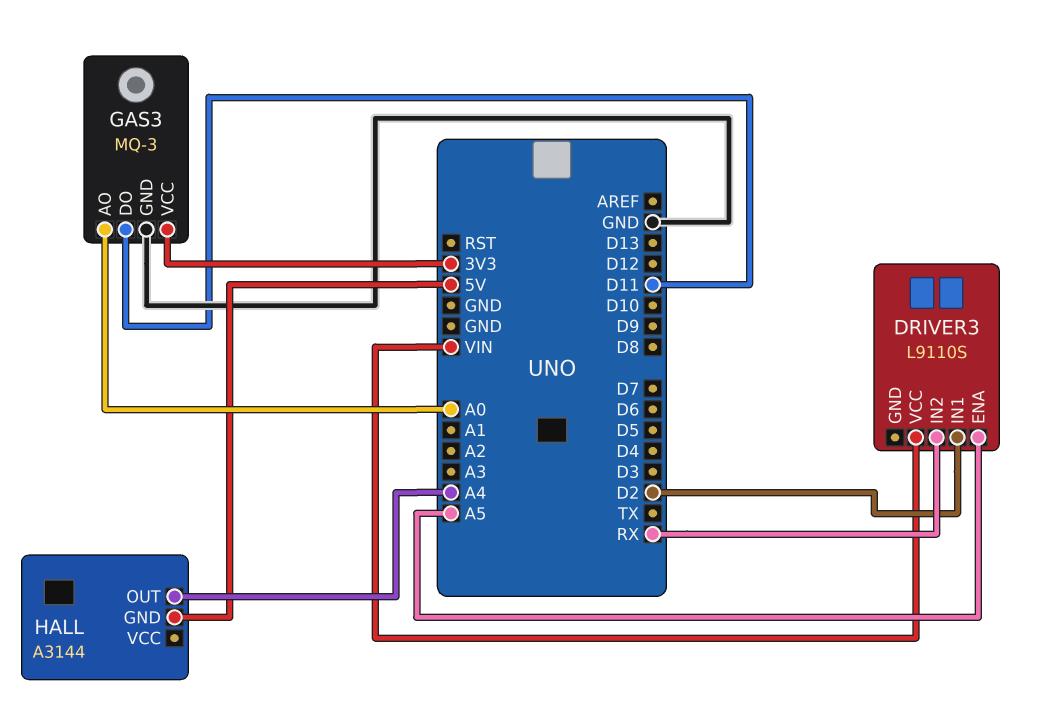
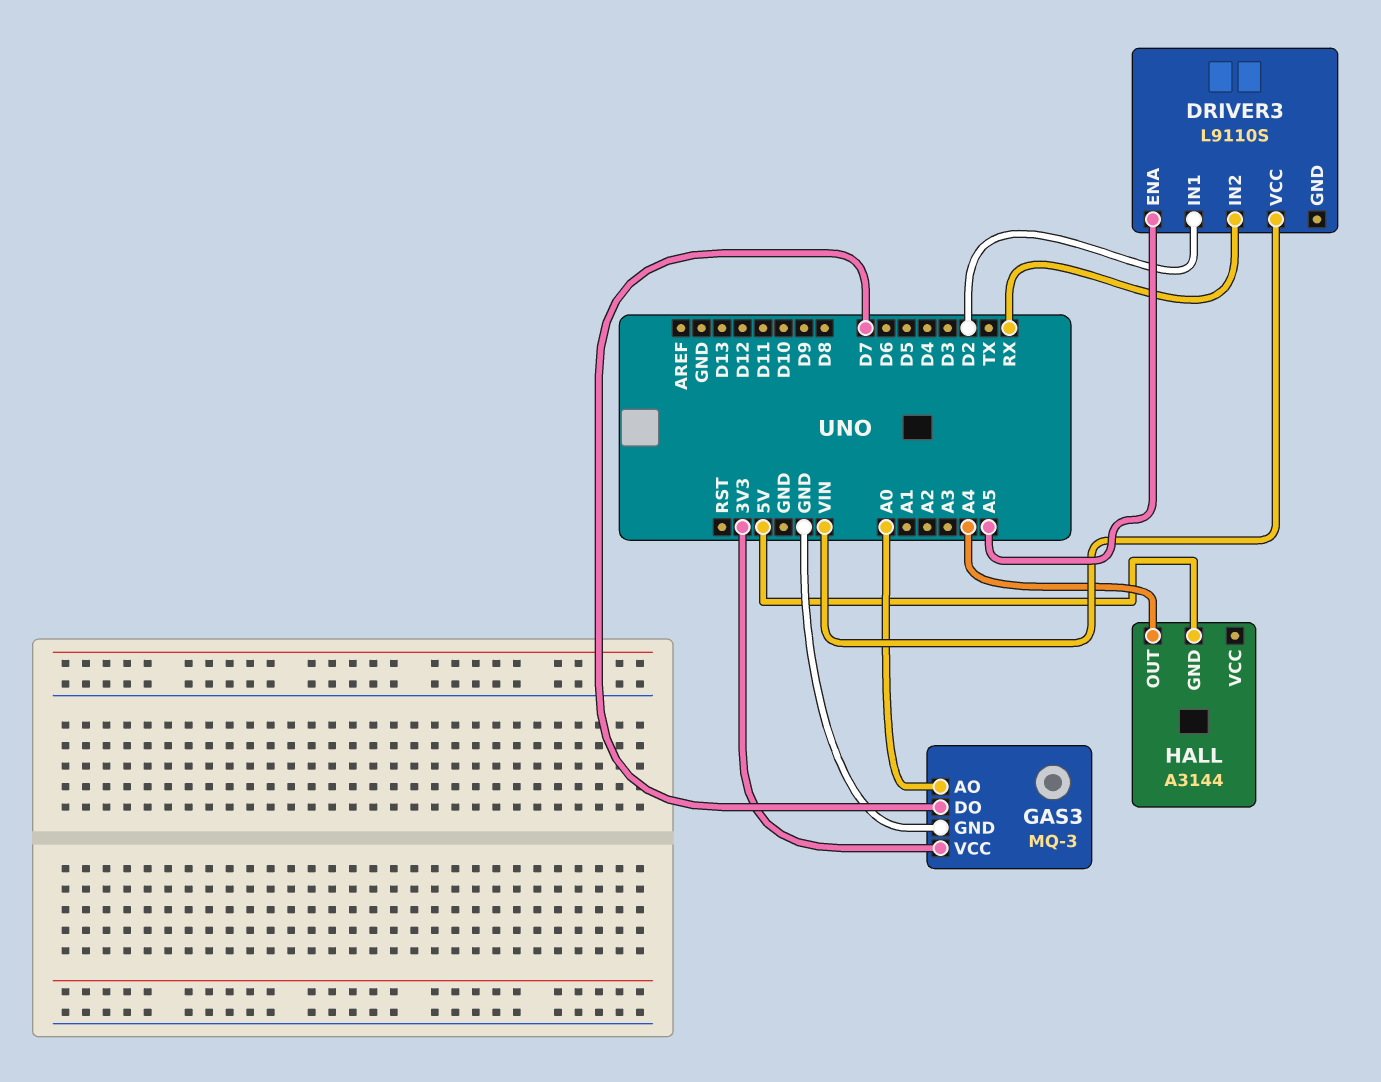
GAS3 pin DO: D11 -> D7

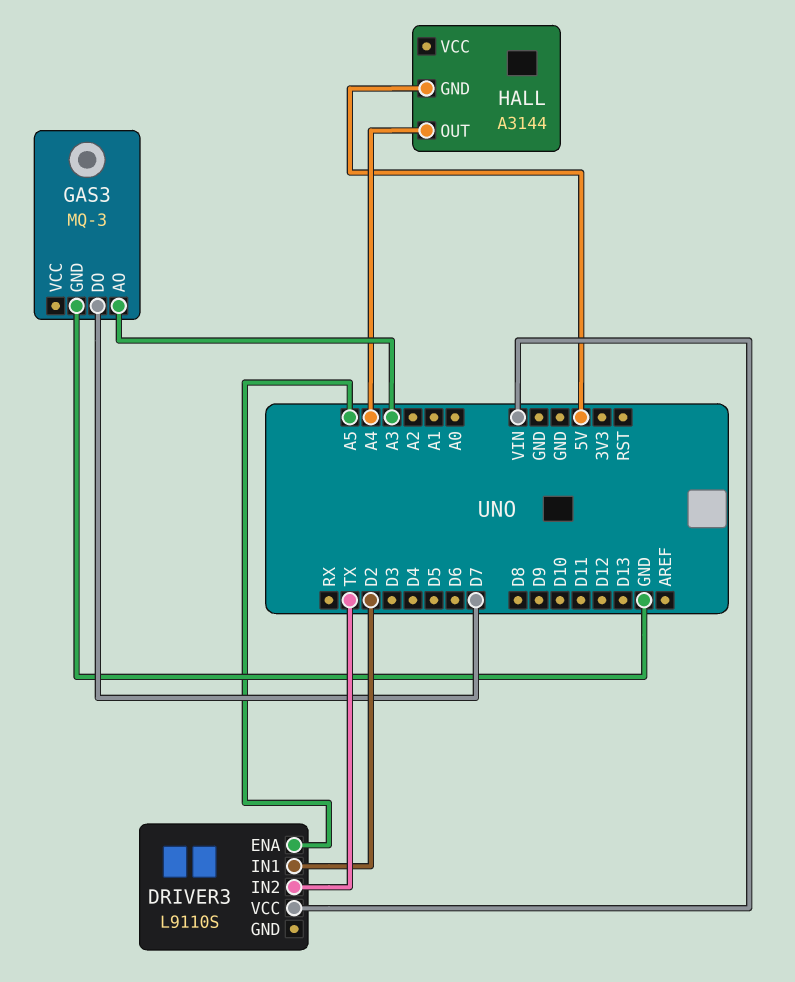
DRIVER3 pin IN2: RX -> TX
GAS3 pin AO: A0 -> A3
GAS3 pin VCC: 3V3 -> none

